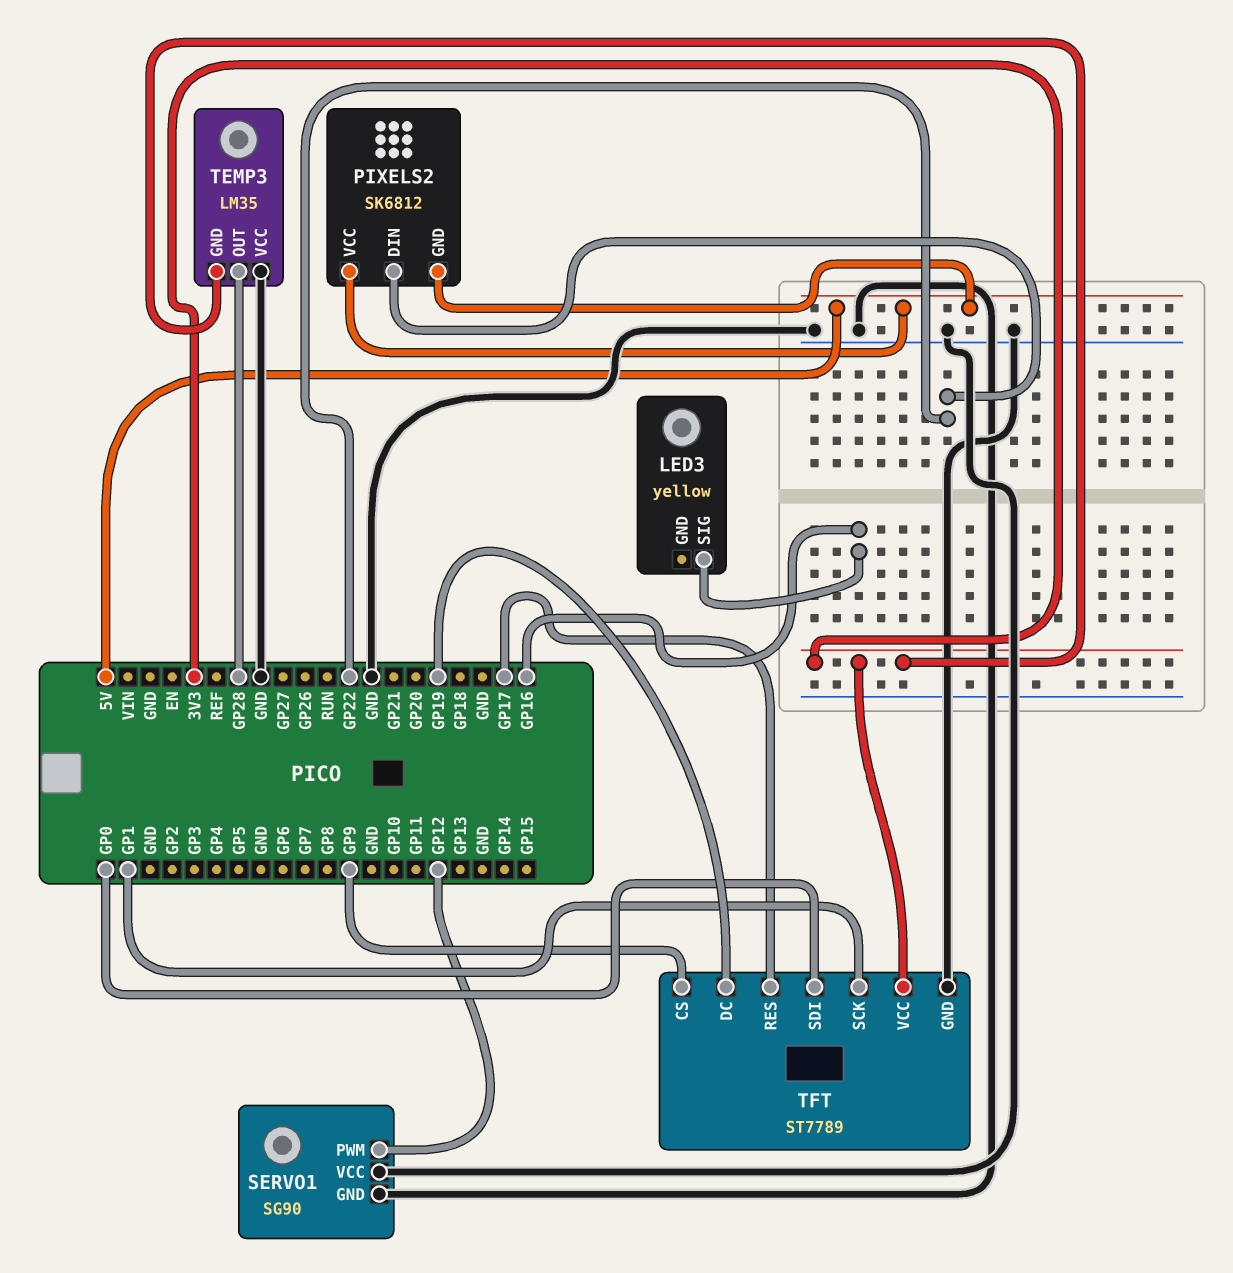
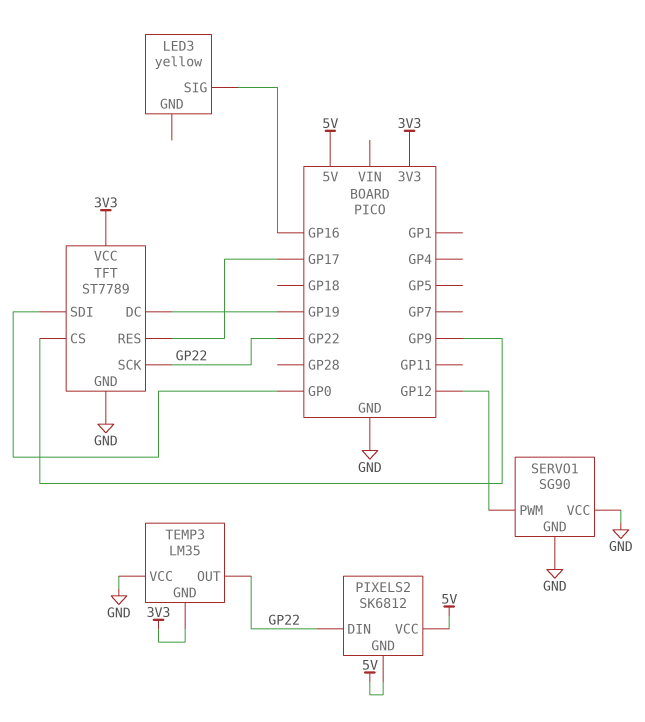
TEMP3 pin OUT: GP28 -> GP22
TFT pin SCK: GP1 -> GP22

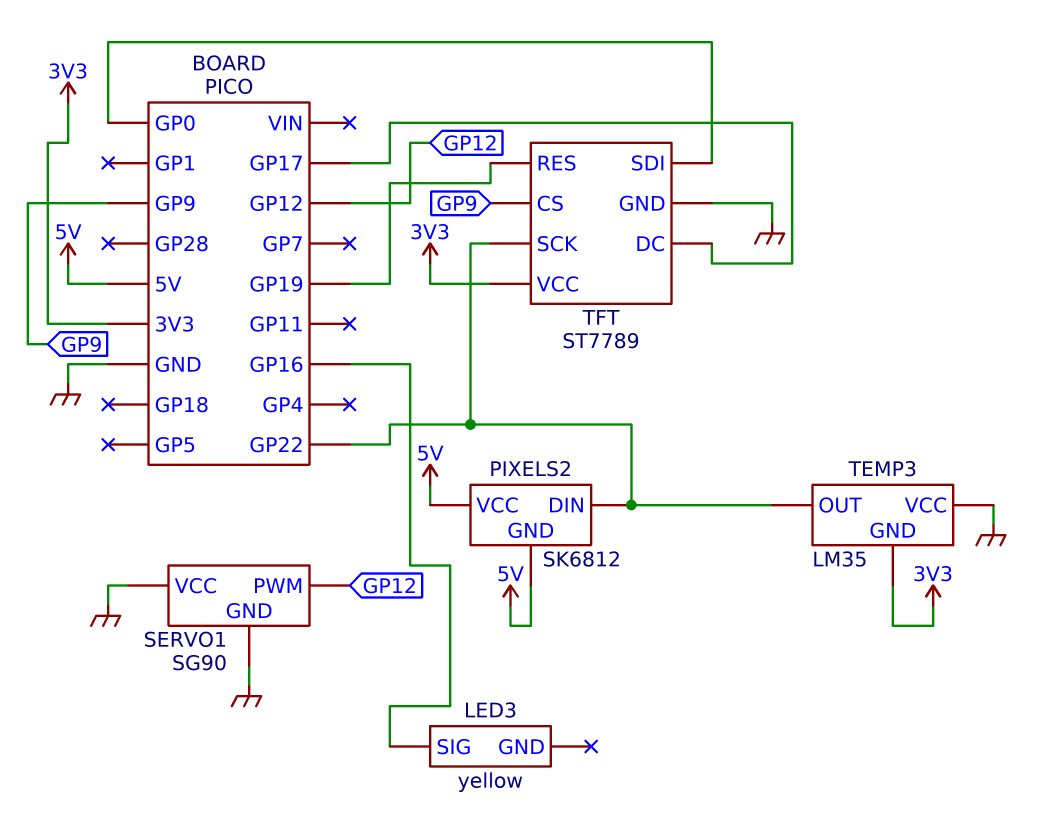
TFT pin DC: GP19 -> GP17
TFT pin RES: GP17 -> GP19

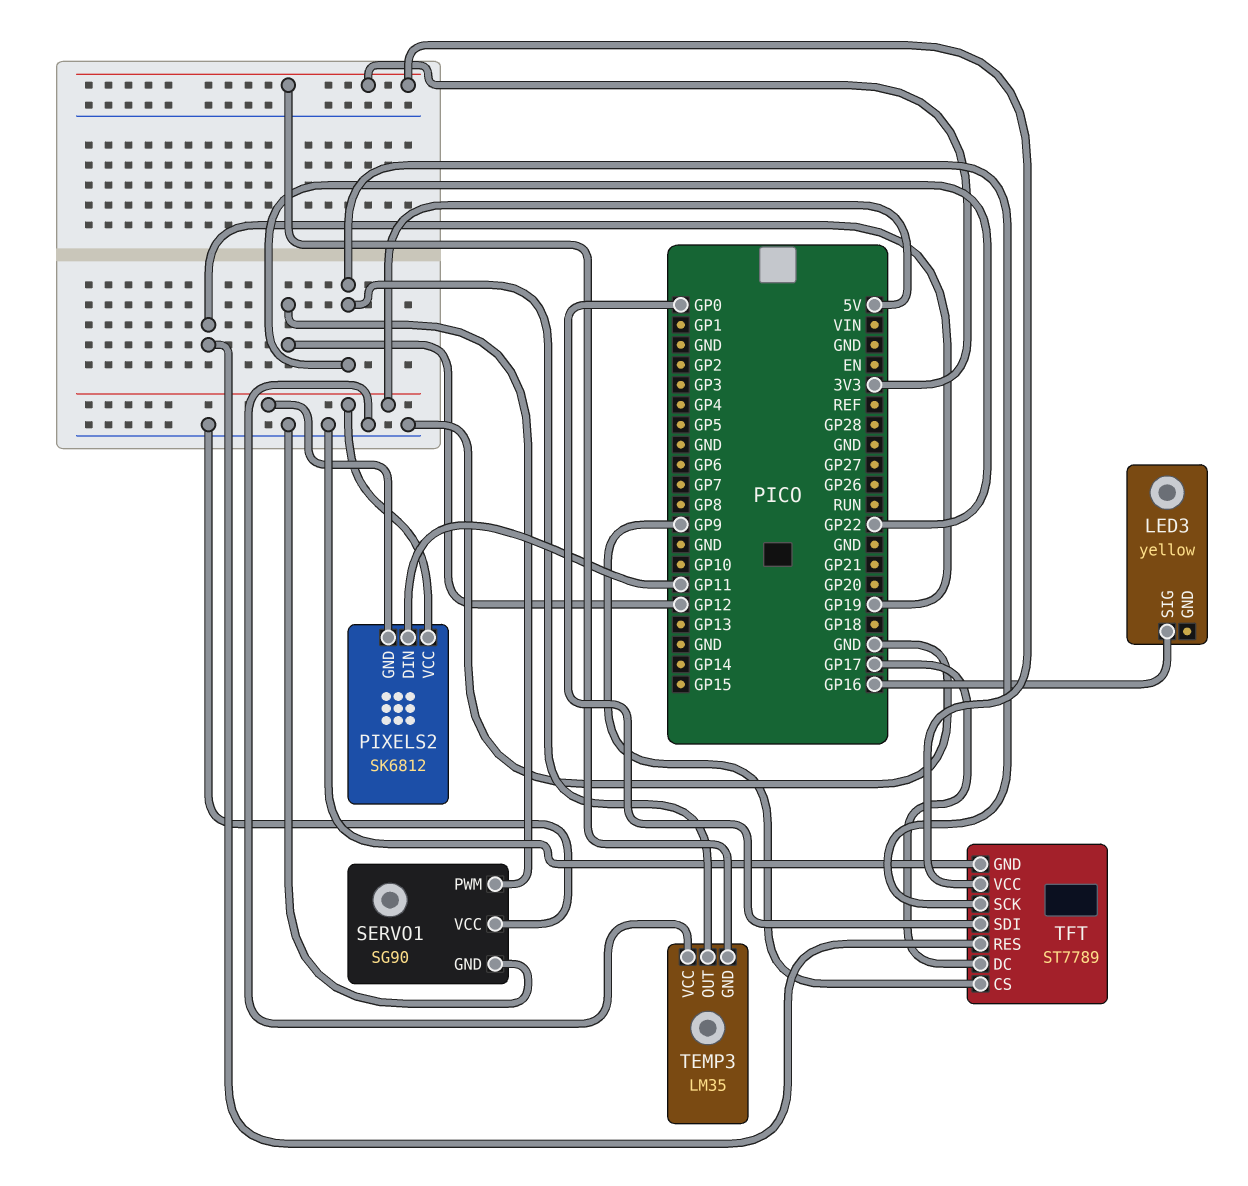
PIXELS2 pin DIN: GP22 -> GP11

